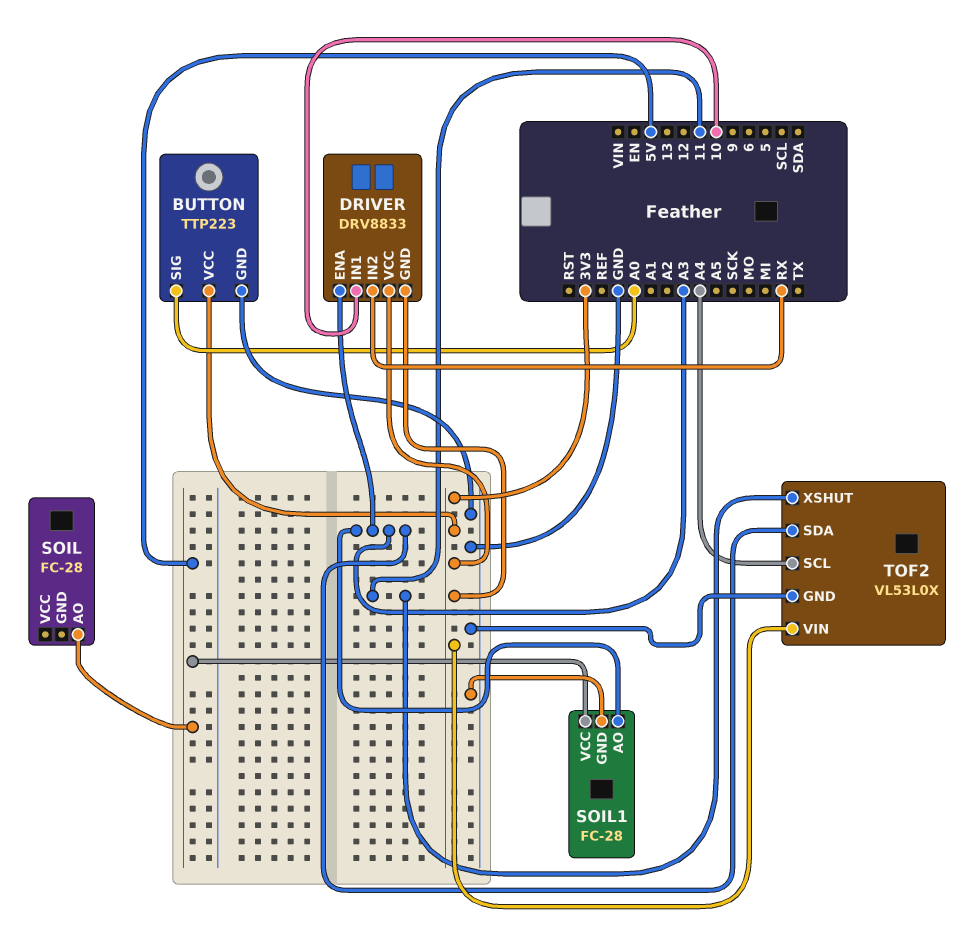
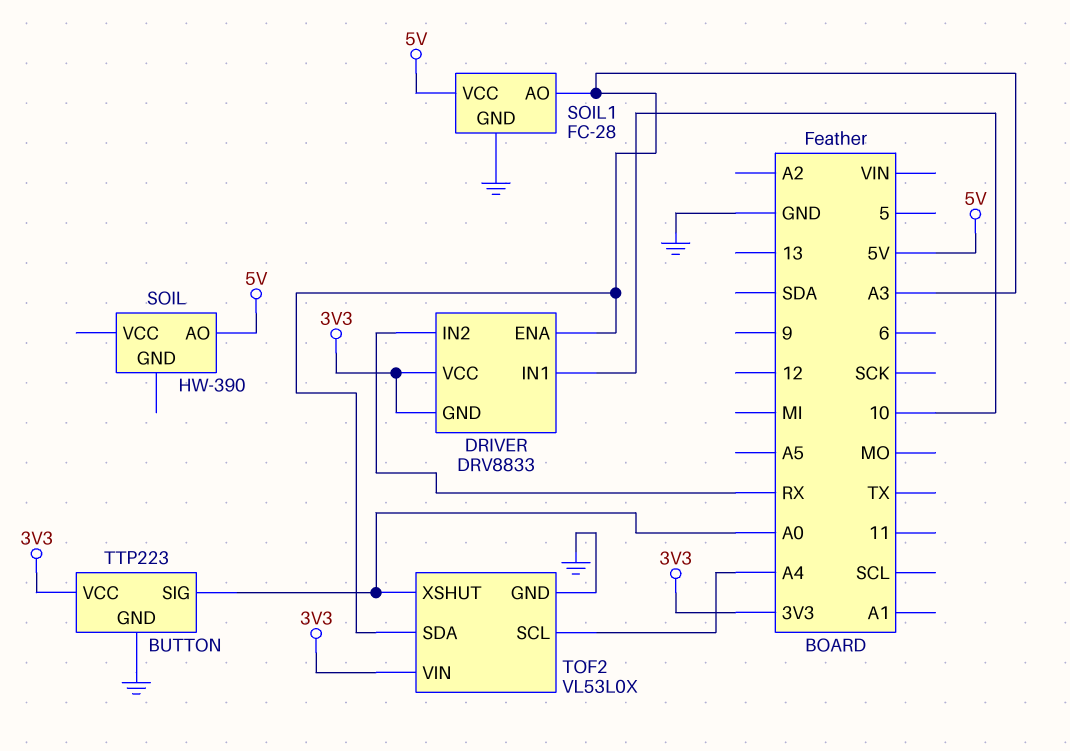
SOIL: FC-28 -> HW-390
TOF2 pin XSHUT: 11 -> A0

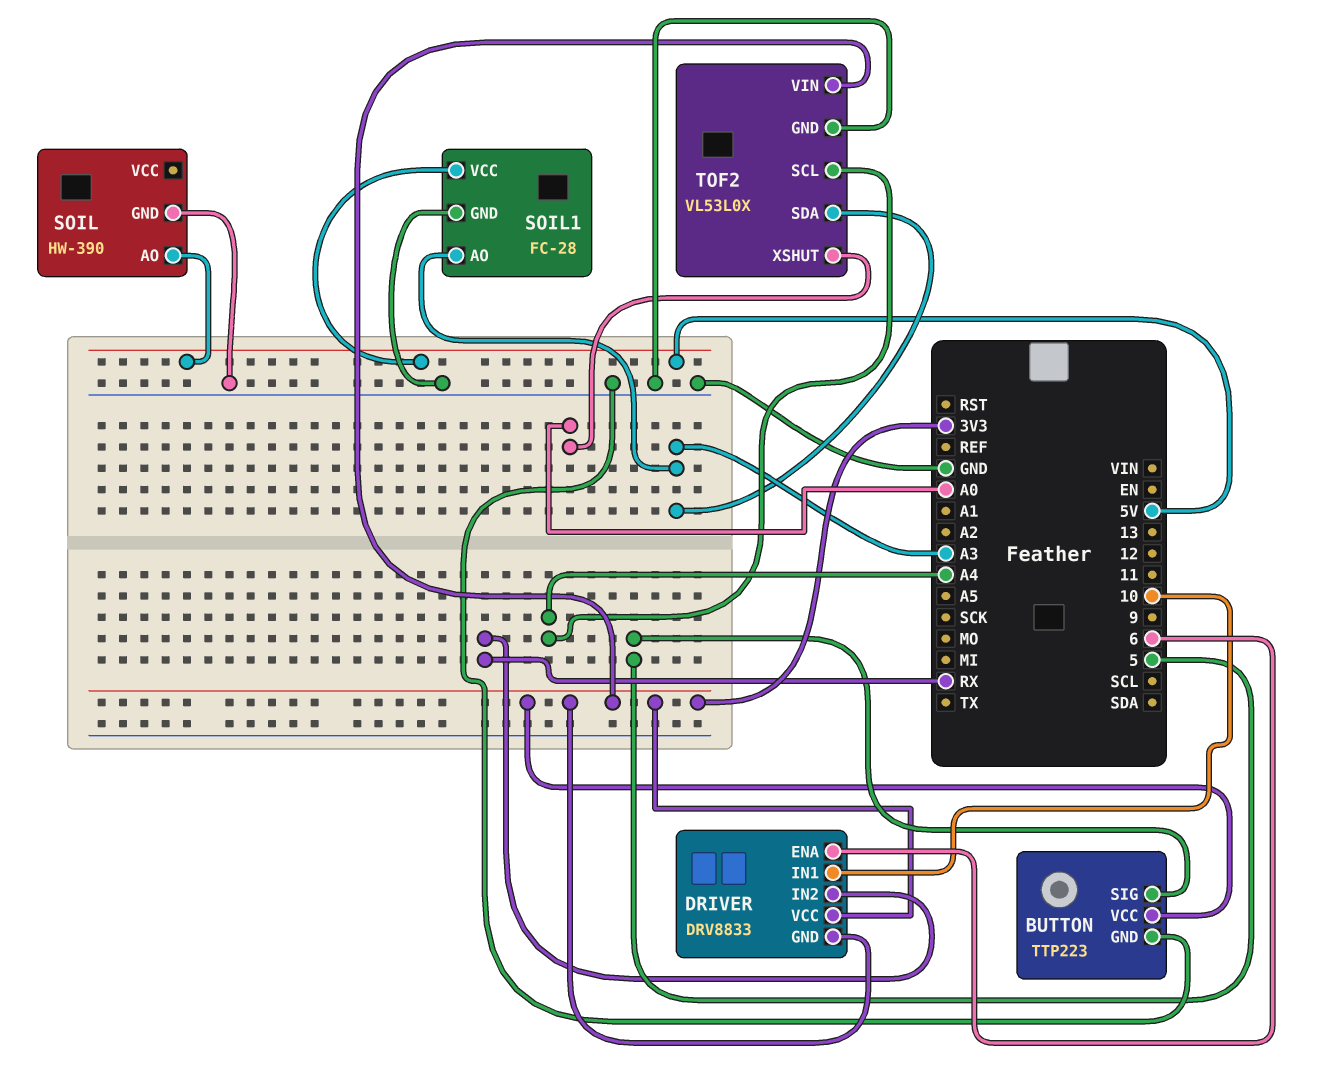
BUTTON pin SIG: A0 -> 5
DRIVER pin ENA: A3 -> 6
SOIL pin GND: none -> GND

